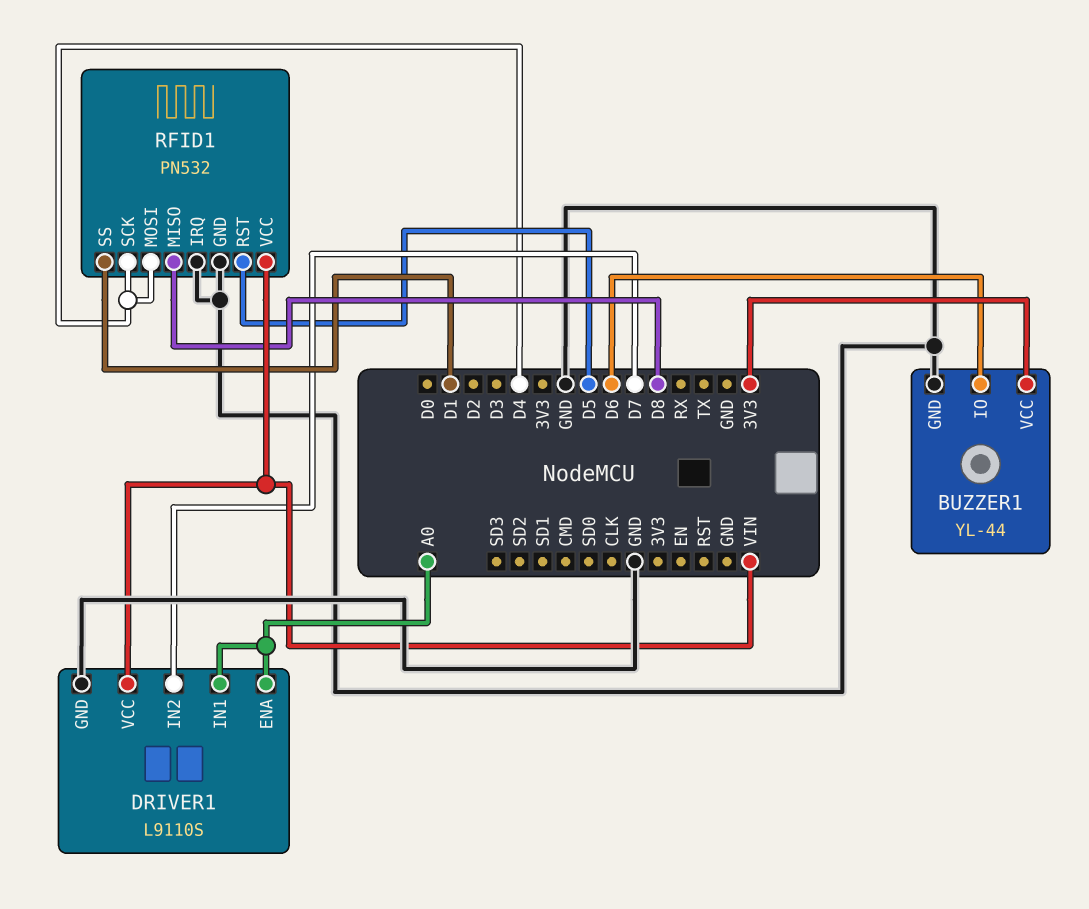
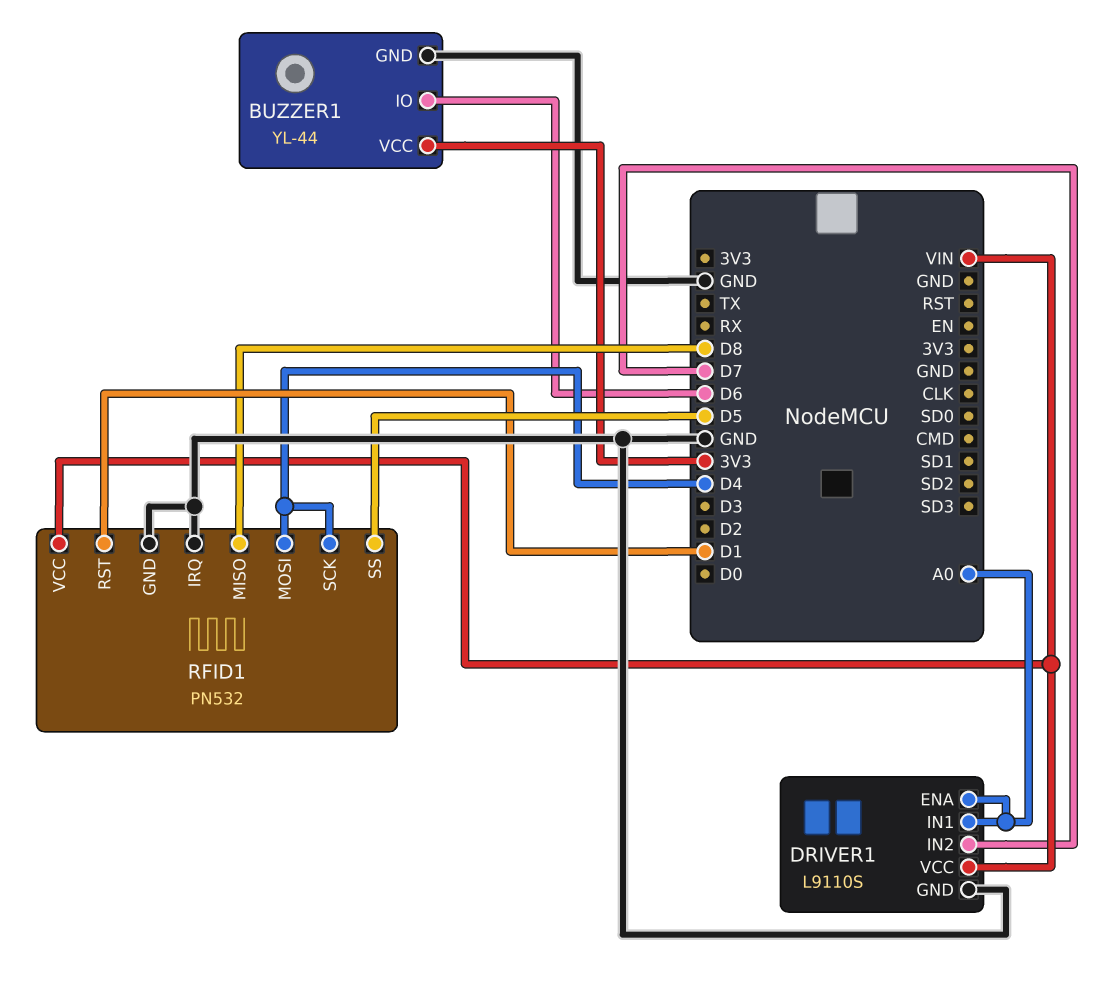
RFID1 pin RST: D5 -> D1
RFID1 pin SS: D1 -> D5

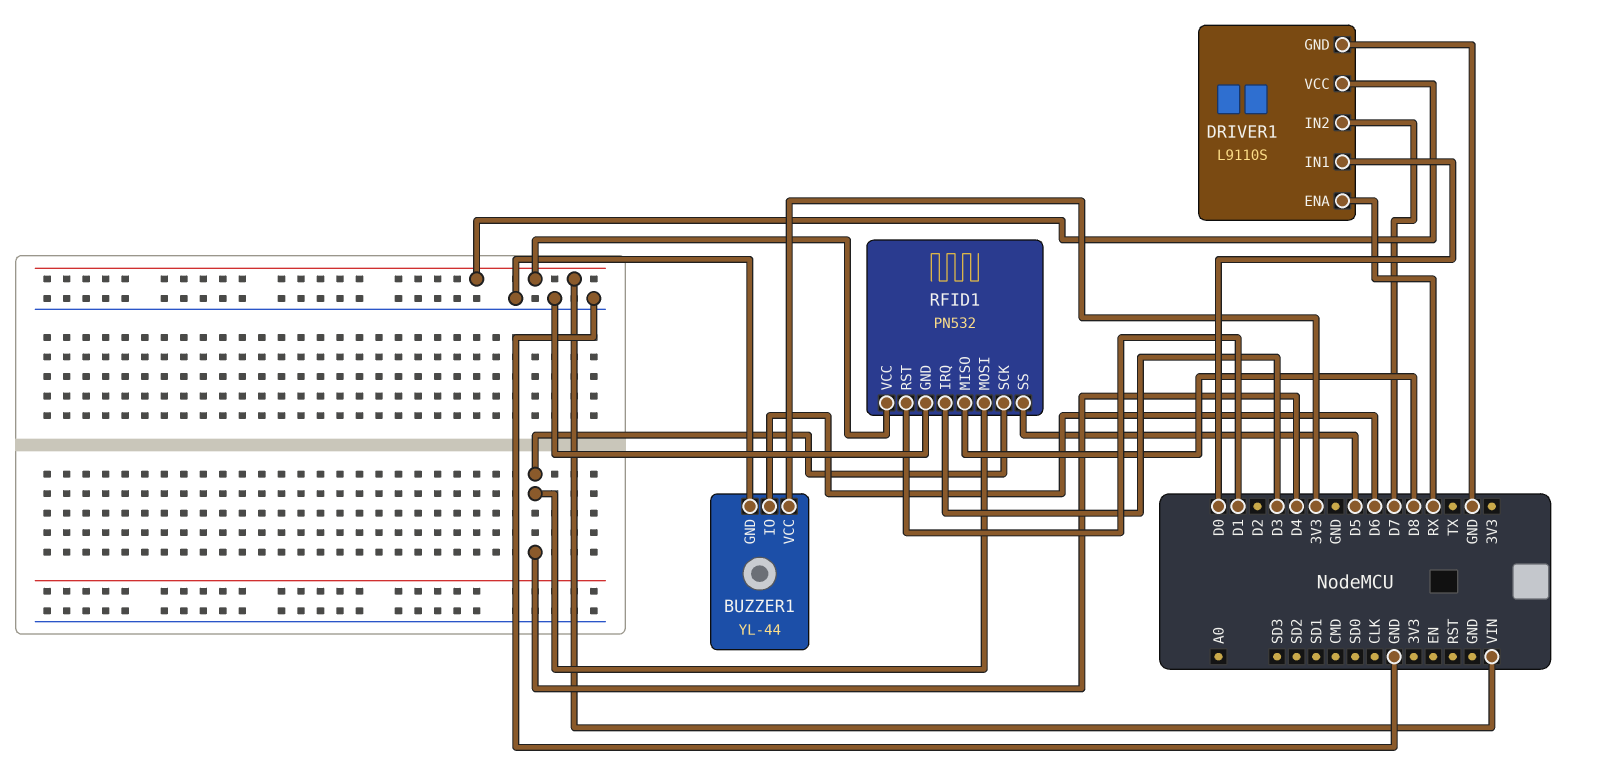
DRIVER1 pin ENA: A0 -> RX
DRIVER1 pin IN1: A0 -> D0
RFID1 pin IRQ: GND -> D3

